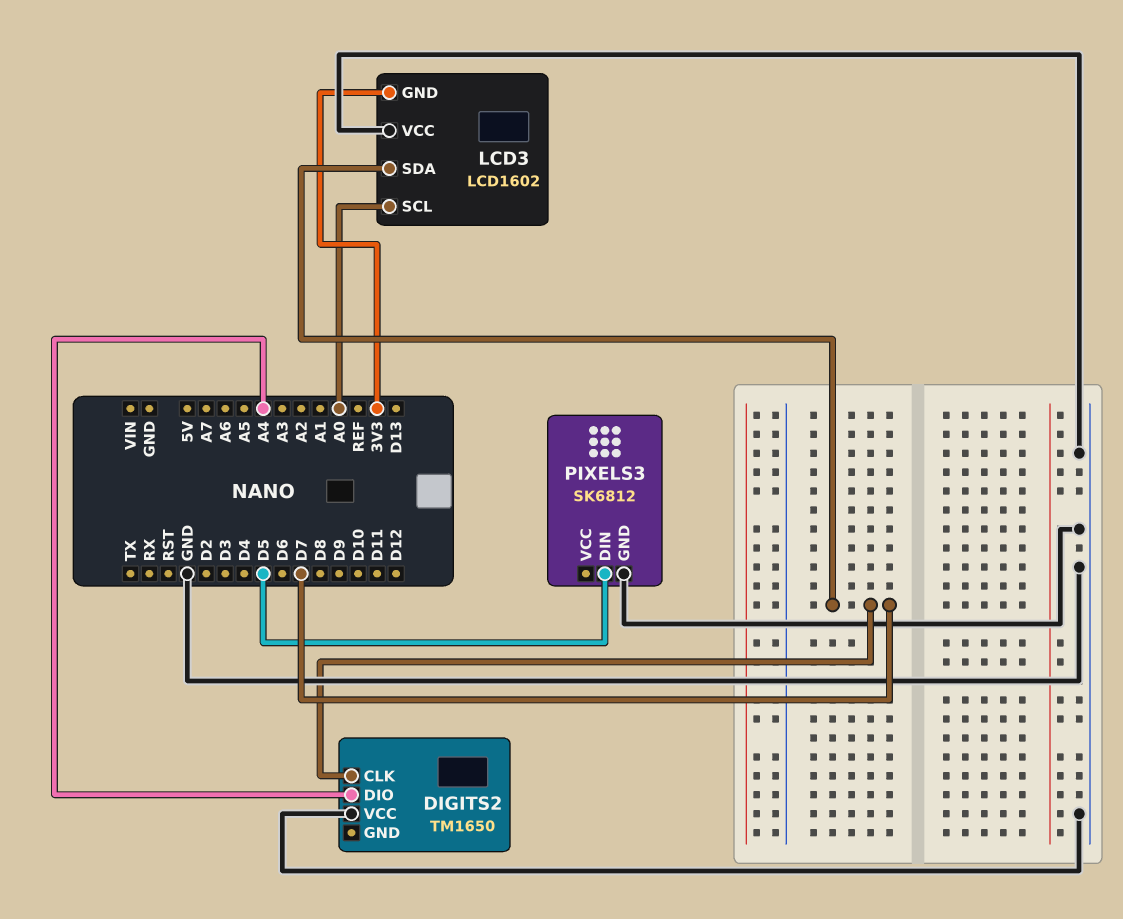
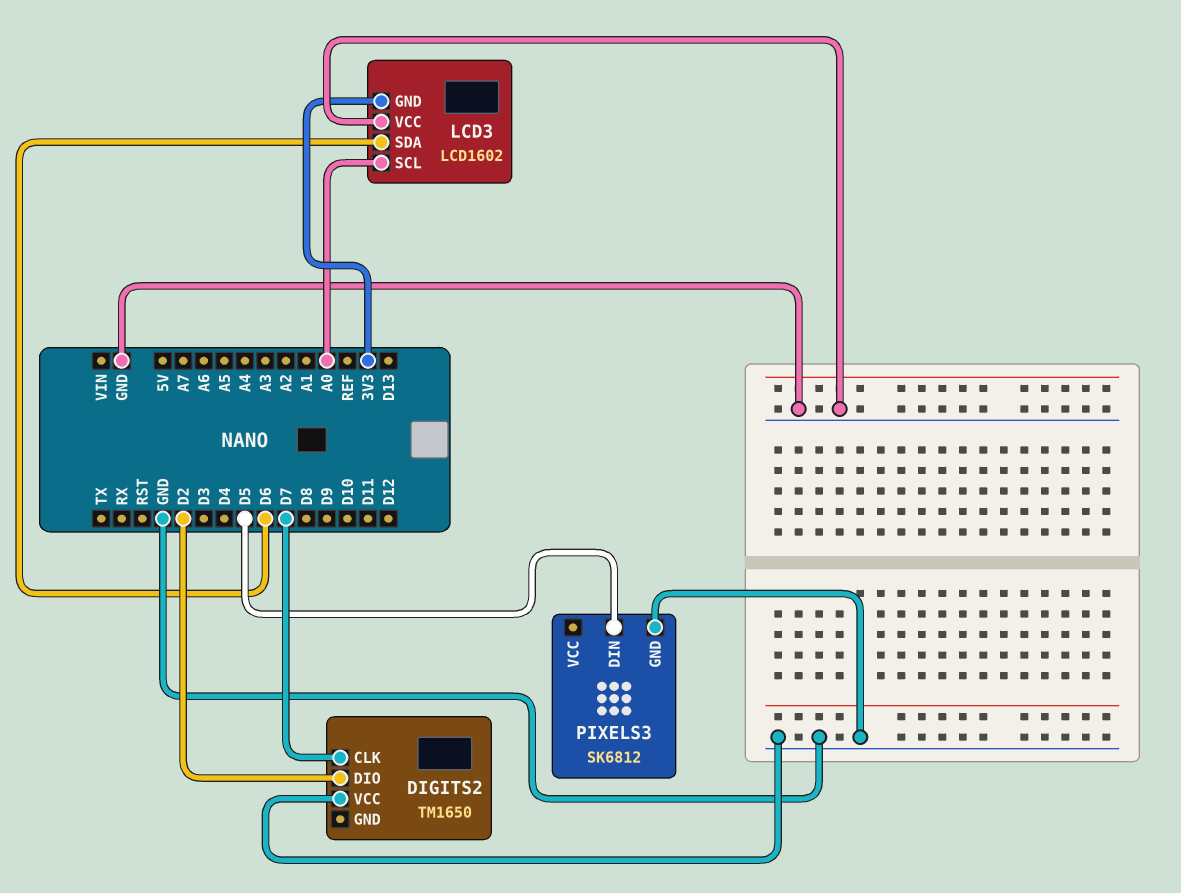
DIGITS2 pin DIO: A4 -> D2
LCD3 pin SDA: D7 -> D6

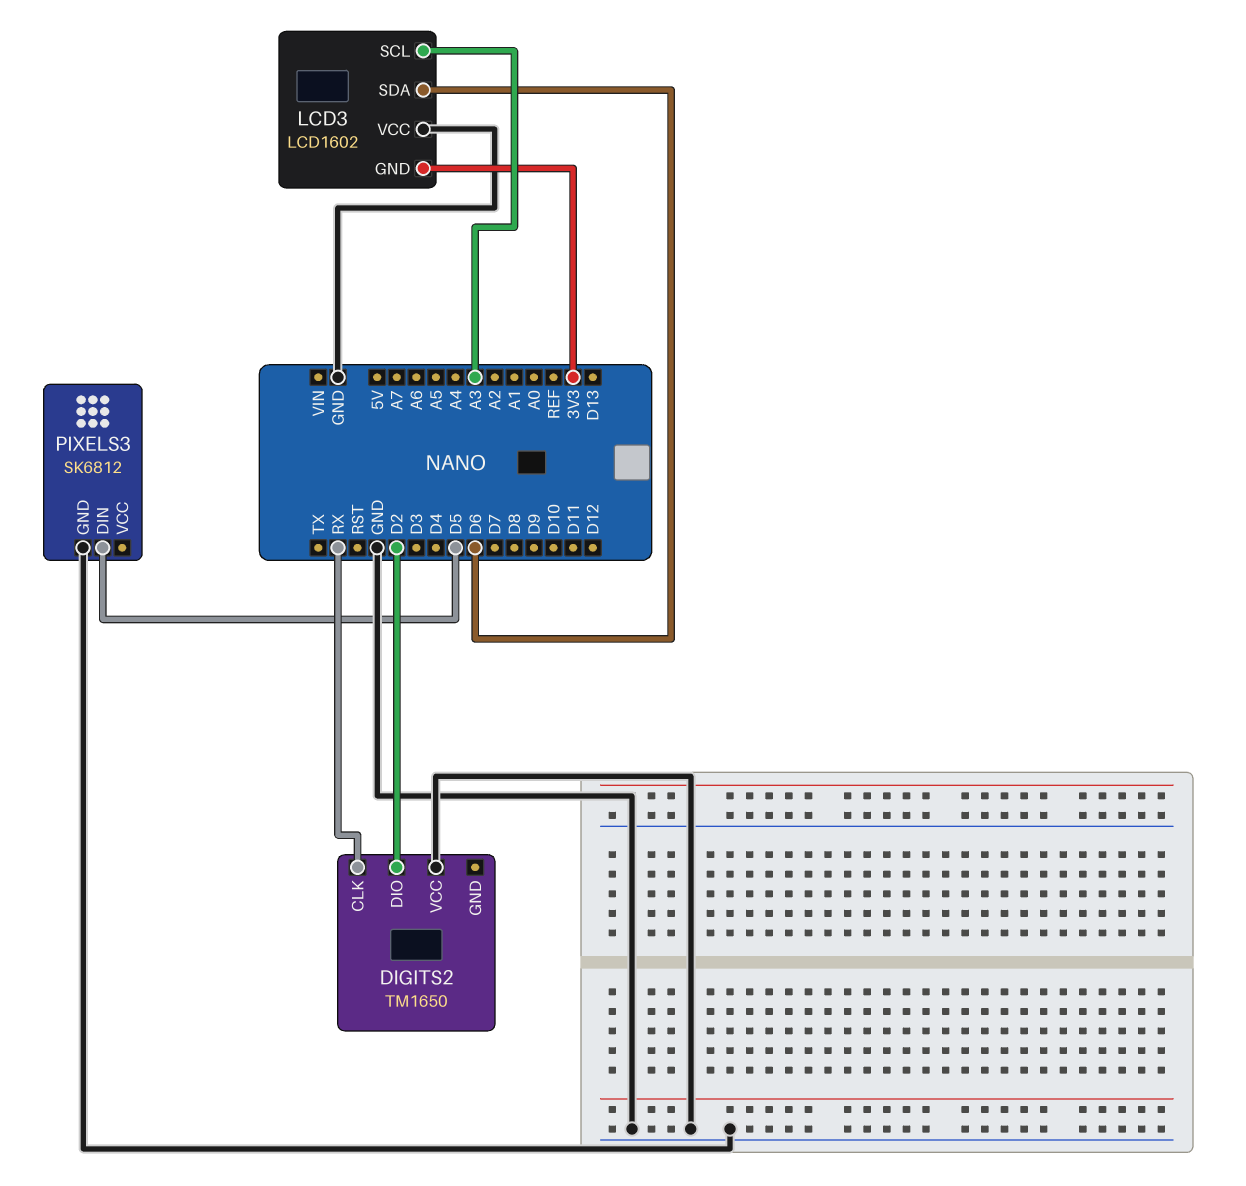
DIGITS2 pin CLK: D7 -> RX
LCD3 pin SCL: A0 -> A3

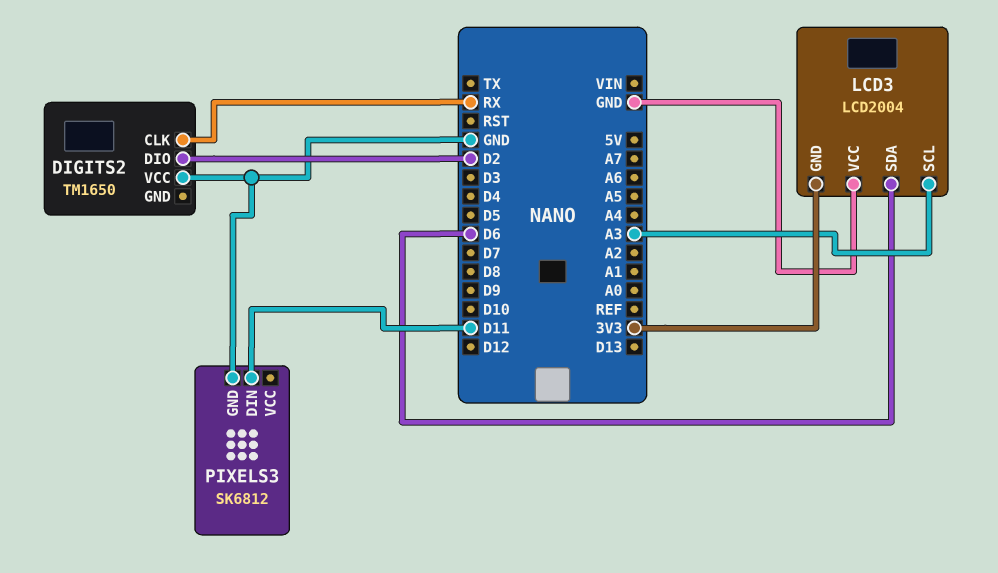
LCD3: LCD1602 -> LCD2004
PIXELS3 pin DIN: D5 -> D11

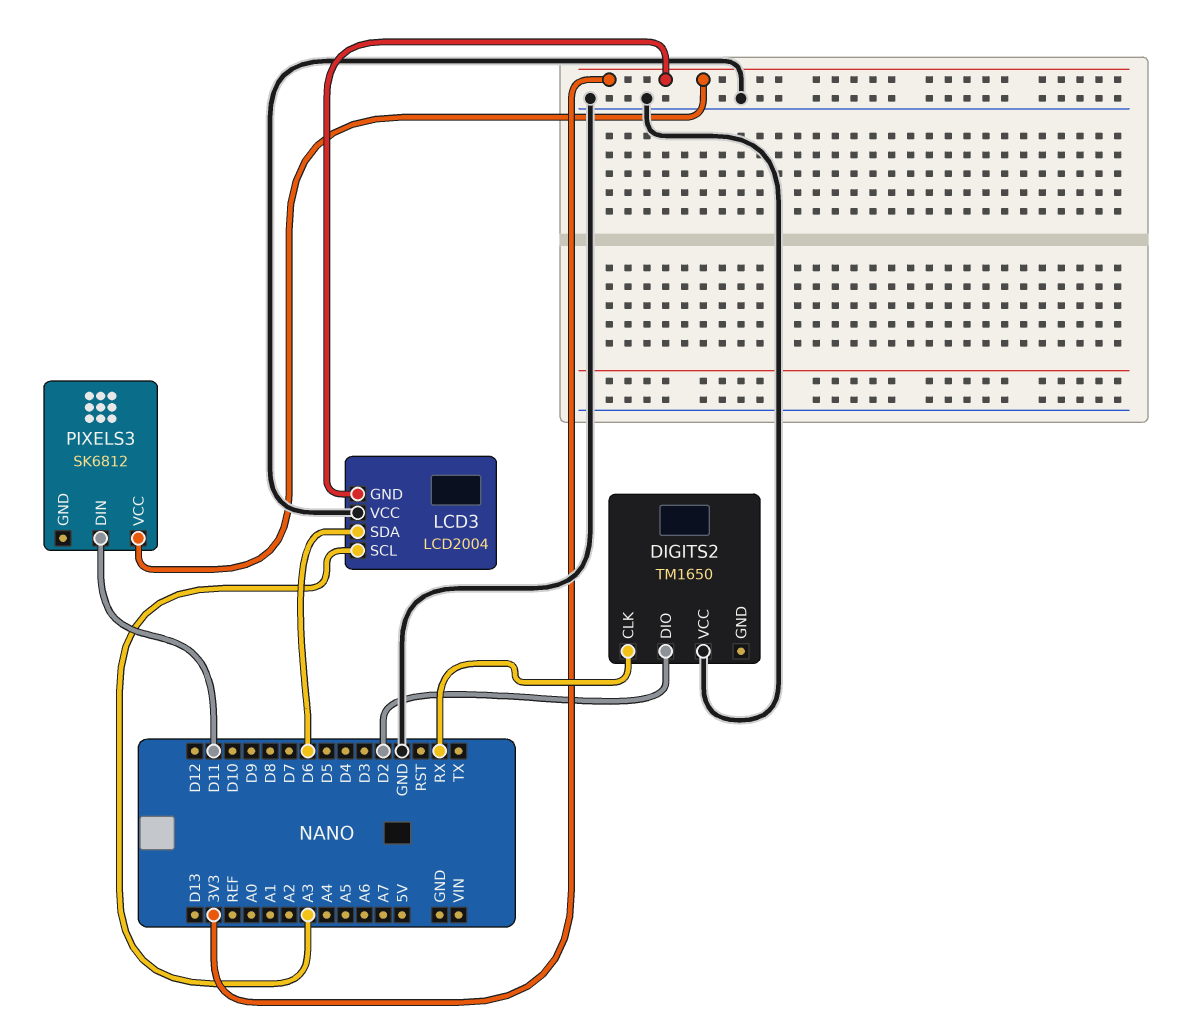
PIXELS3 pin GND: GND -> none
PIXELS3 pin VCC: none -> 3V3

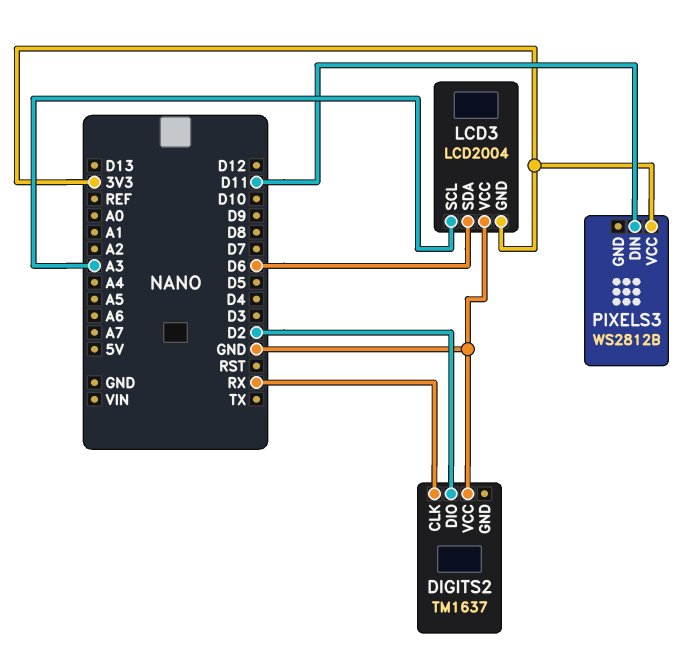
DIGITS2: TM1650 -> TM1637
PIXELS3: SK6812 -> WS2812B

